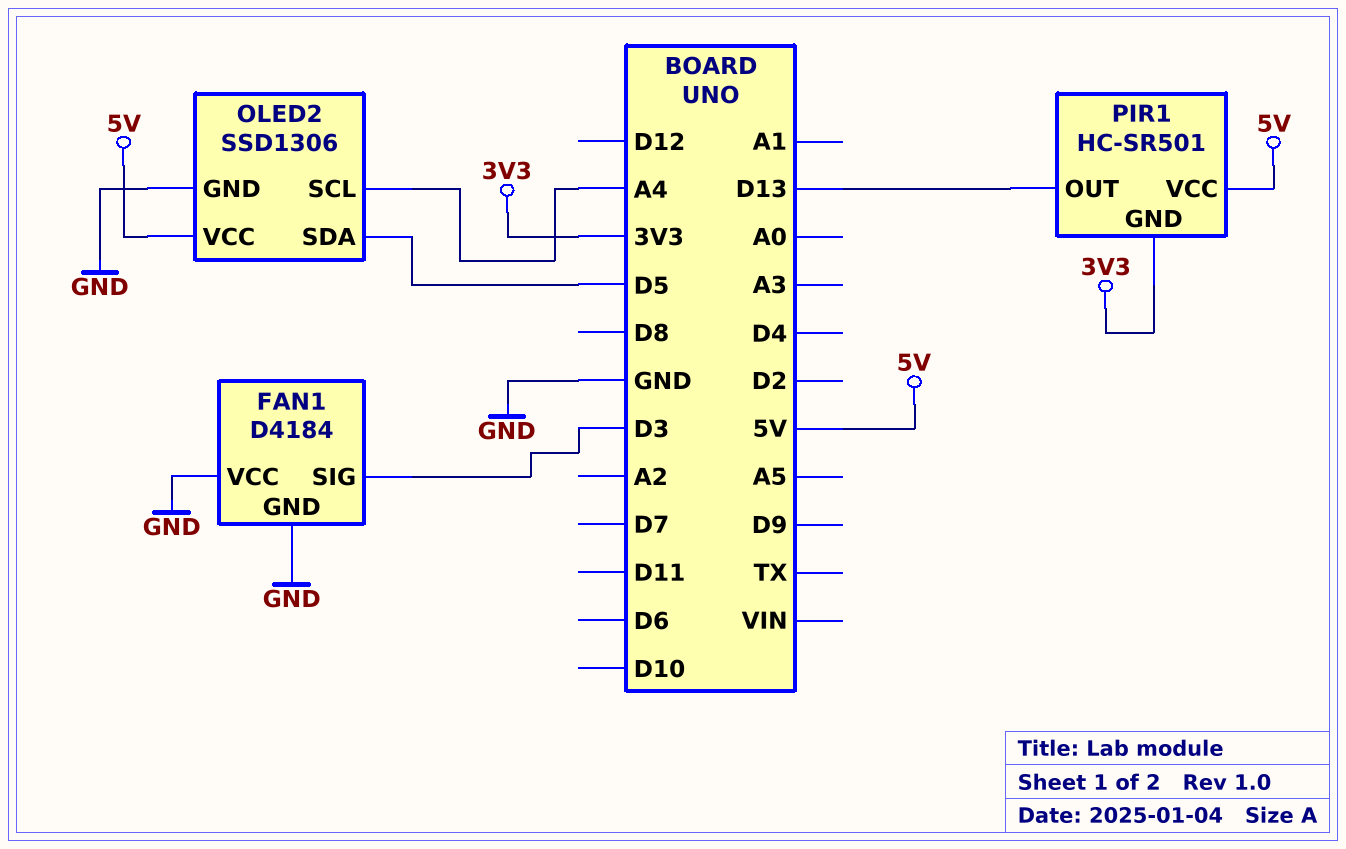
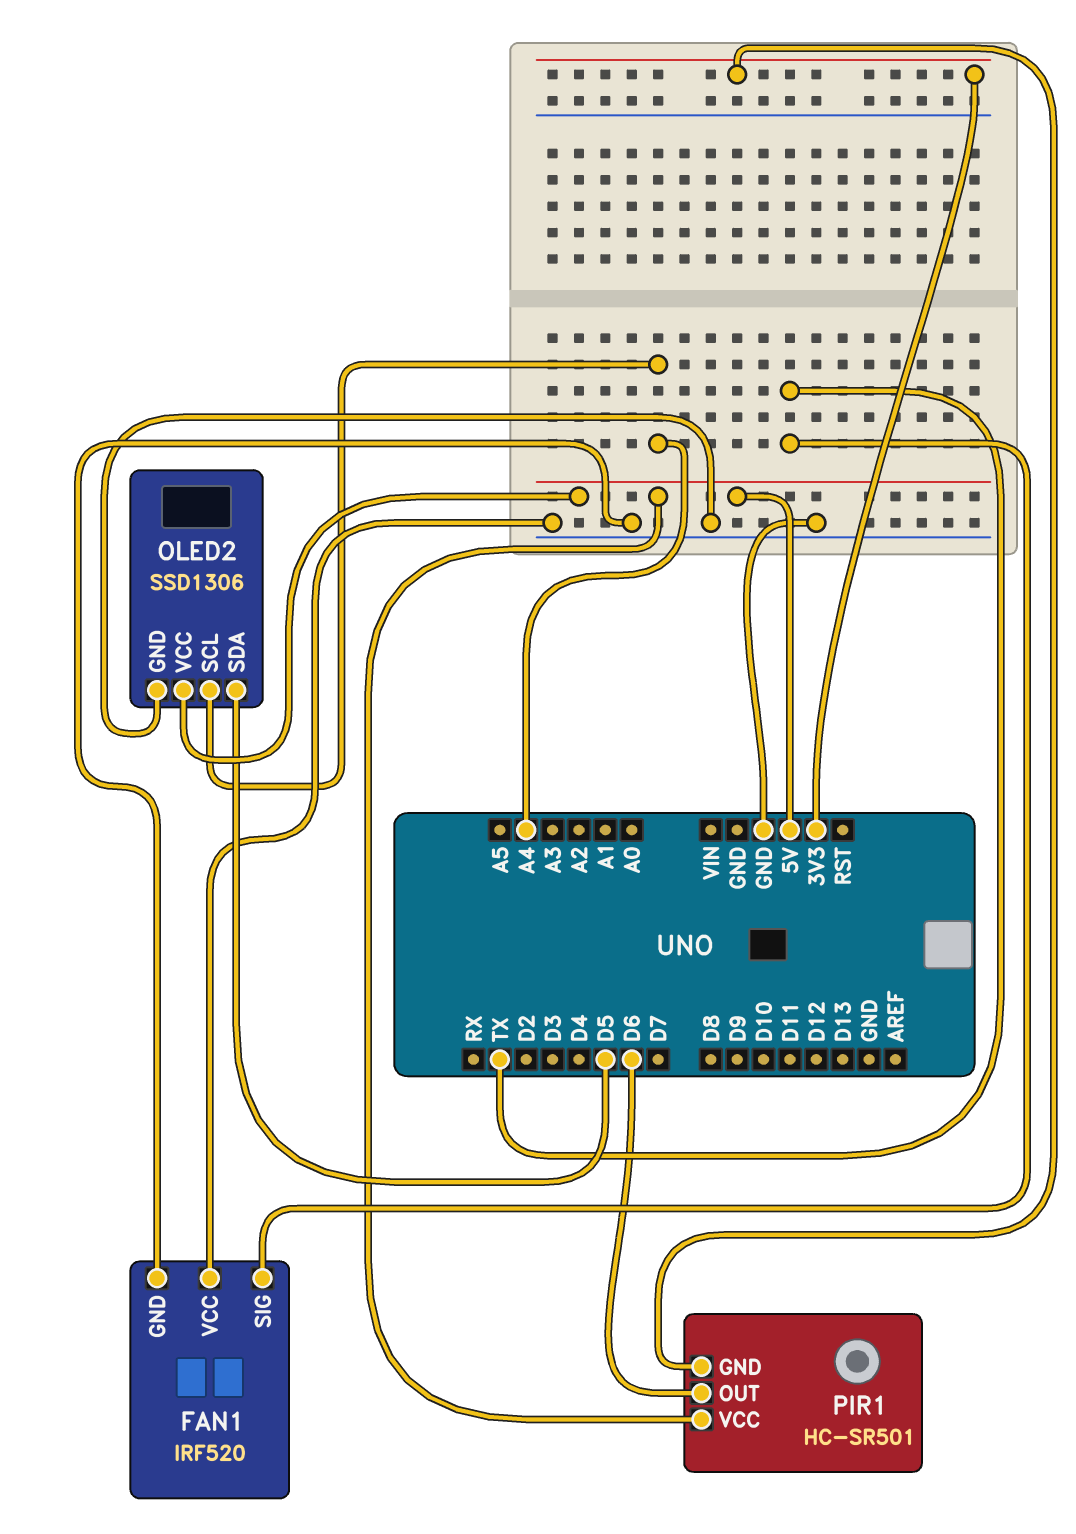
FAN1: D4184 -> IRF520
FAN1 pin SIG: D3 -> TX
PIR1 pin OUT: D13 -> D6

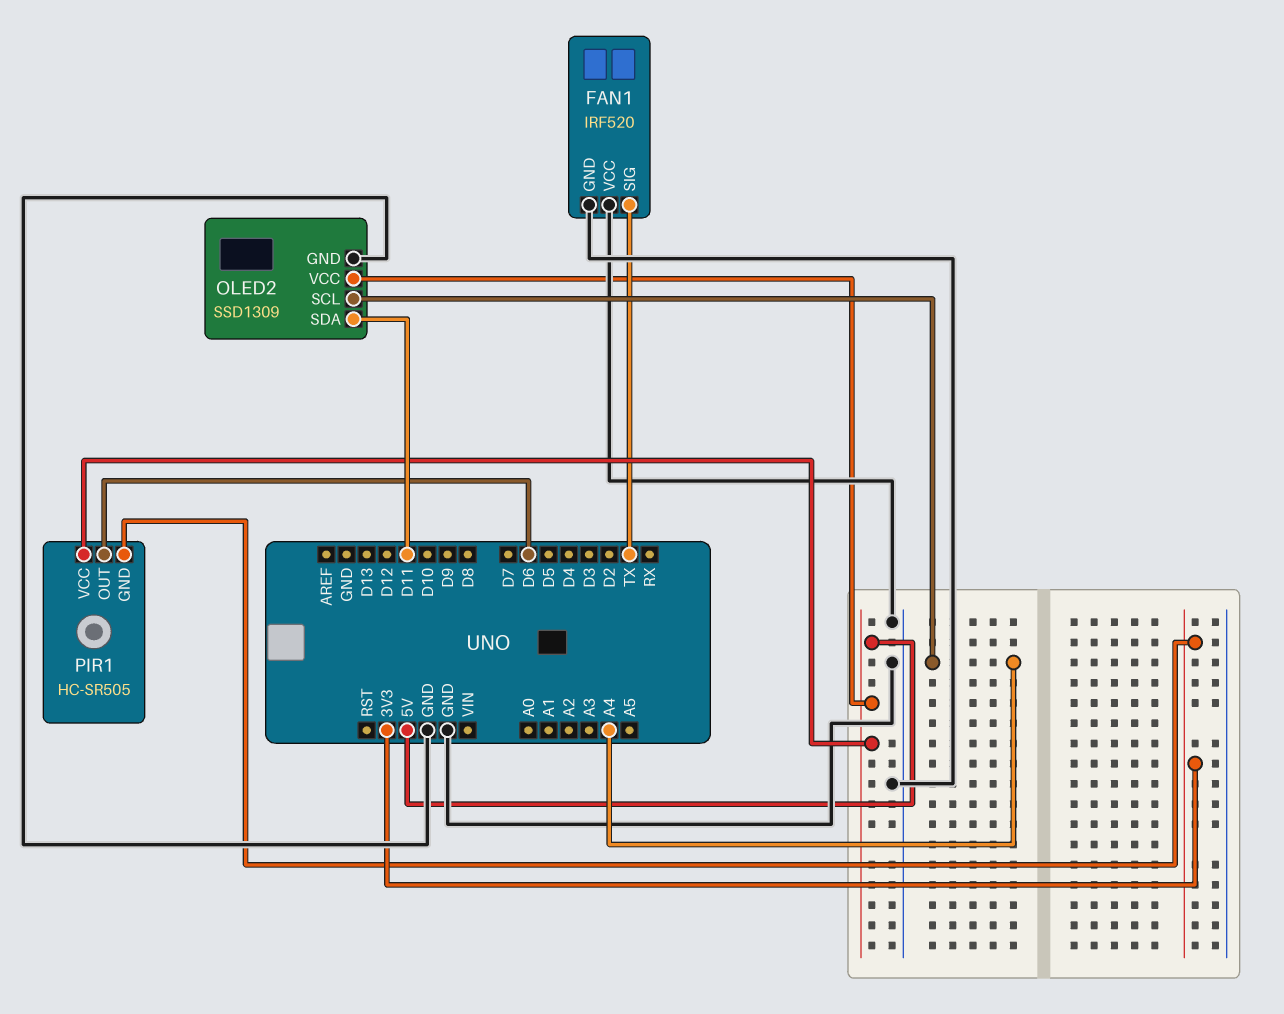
OLED2: SSD1306 -> SSD1309
OLED2 pin SDA: D5 -> D11
PIR1: HC-SR501 -> HC-SR505

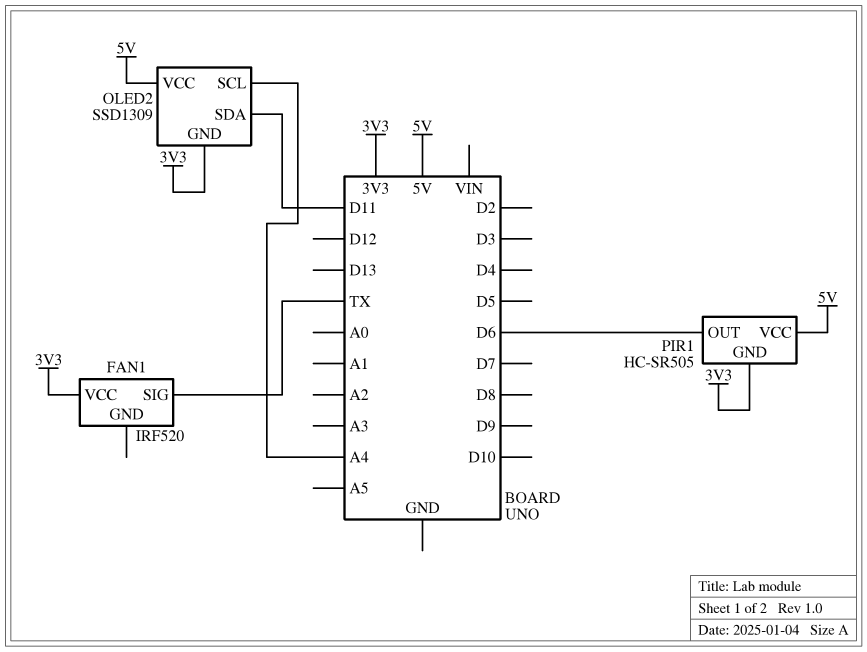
FAN1 pin GND: GND -> none
FAN1 pin VCC: GND -> 3V3
OLED2 pin GND: GND -> 3V3

